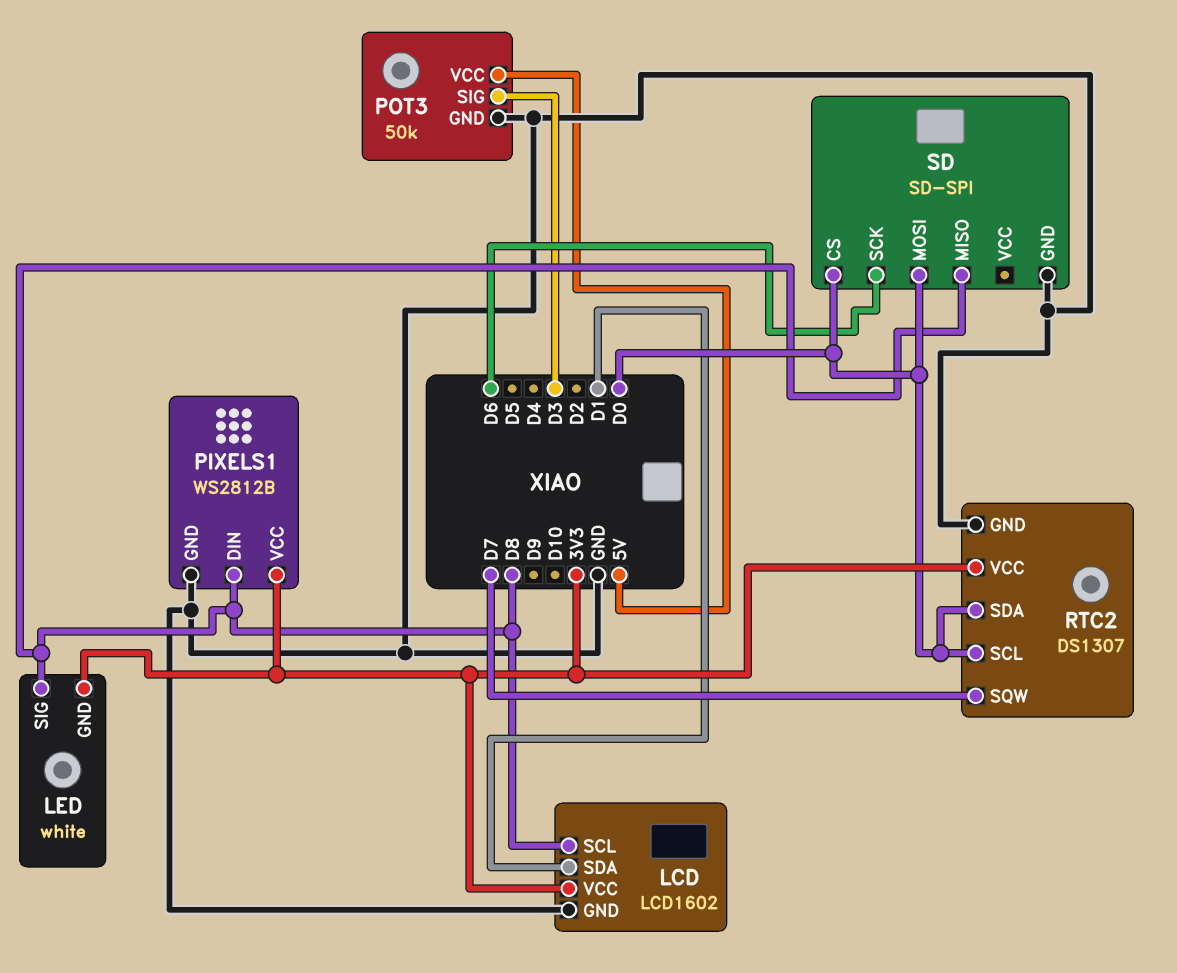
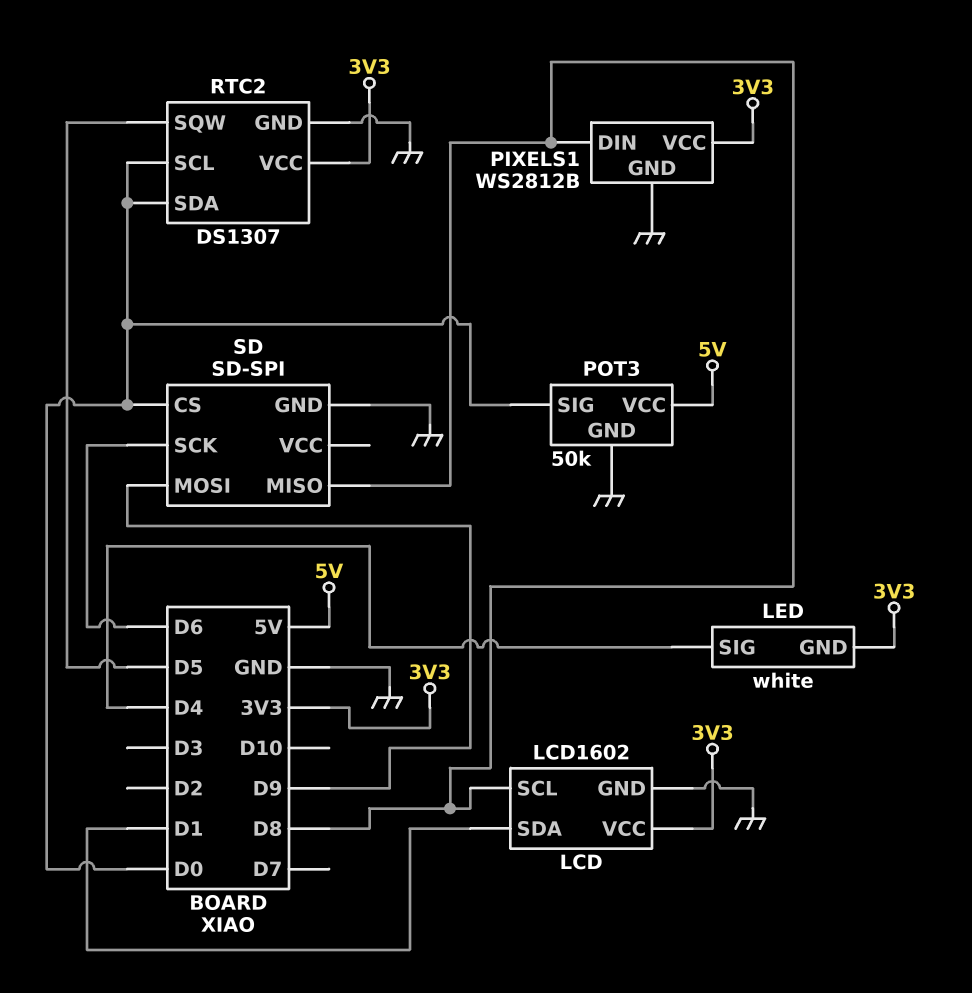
LED pin SIG: D8 -> D4
POT3 pin SIG: D3 -> D0
RTC2 pin SQW: D7 -> D5
SD pin MOSI: D0 -> D9

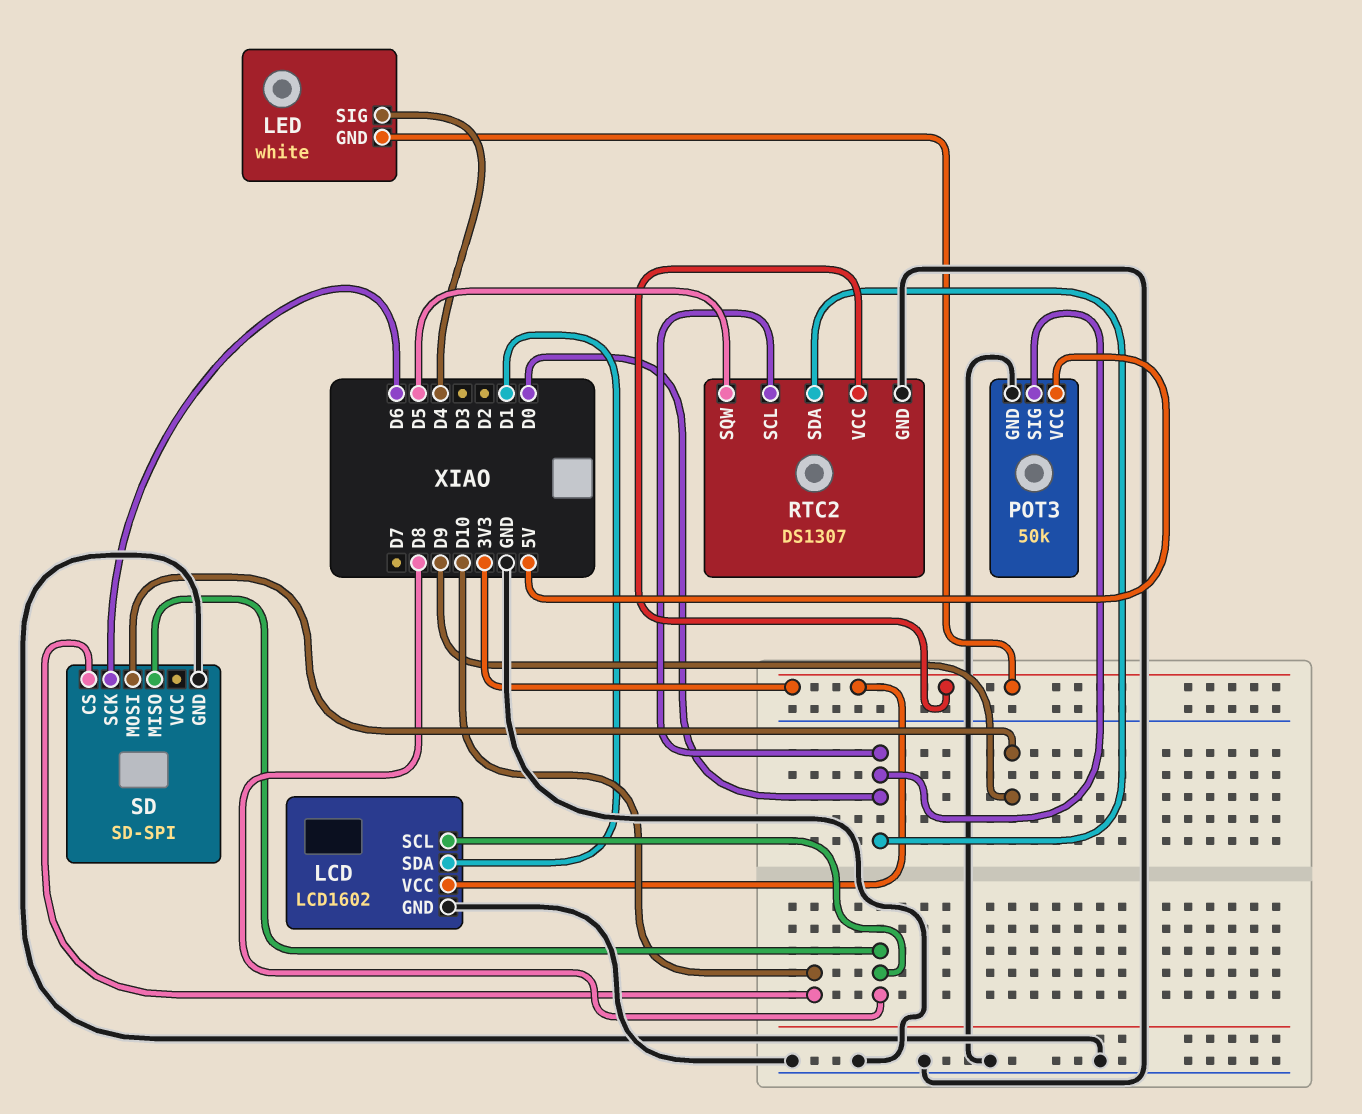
PIXELS1: WS2812B -> none
PIXELS1 pin DIN: D8 -> none
PIXELS1 pin GND: GND -> none
PIXELS1 pin VCC: 3V3 -> none
SD pin CS: D0 -> D10

